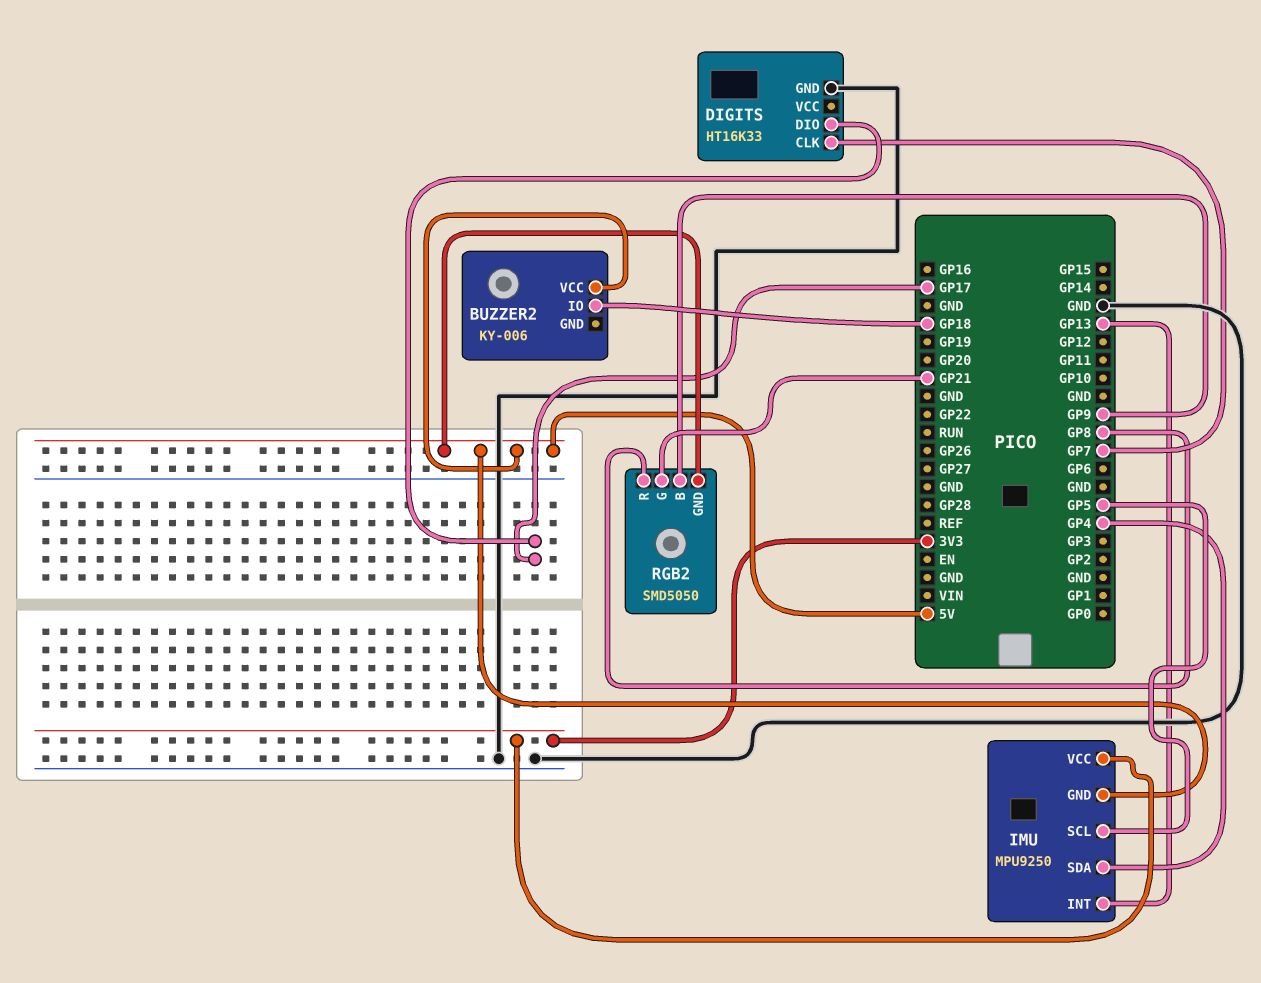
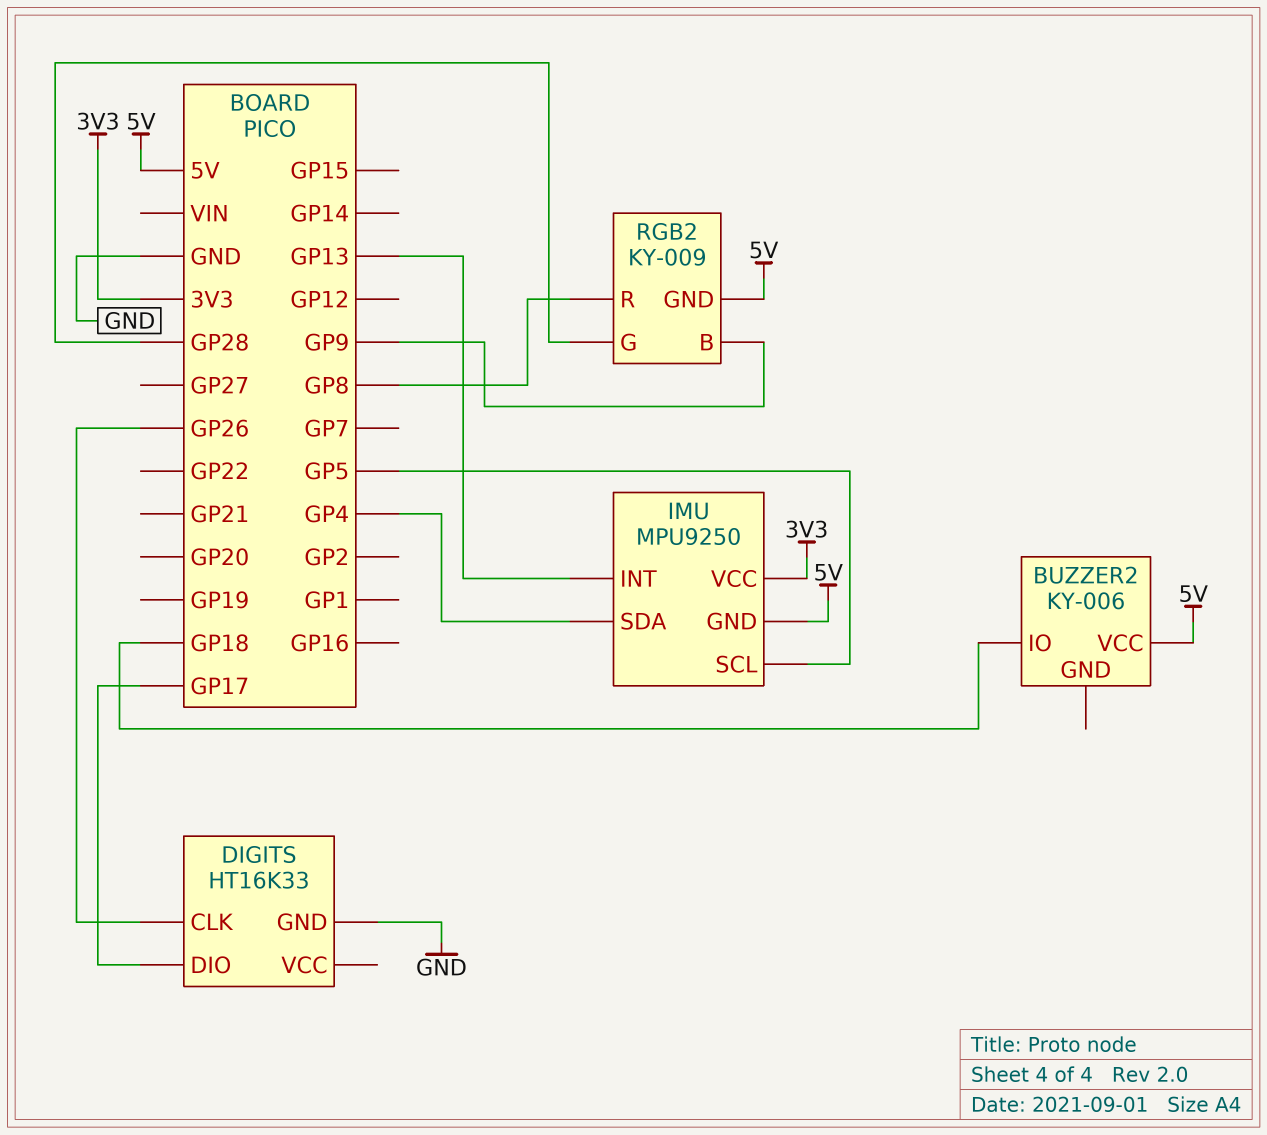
DIGITS pin CLK: GP7 -> GP26
RGB2: SMD5050 -> KY-009
RGB2 pin G: GP21 -> GP28

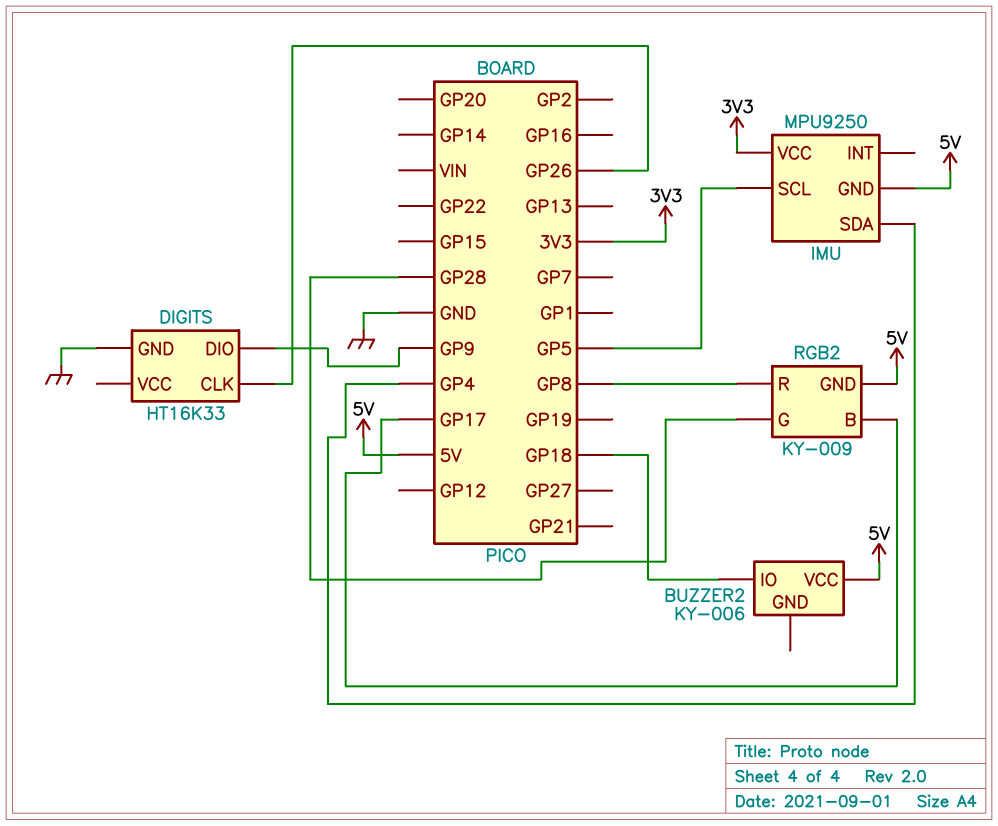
DIGITS pin DIO: GP17 -> GP9
IMU pin INT: GP13 -> none
RGB2 pin B: GP9 -> GP17

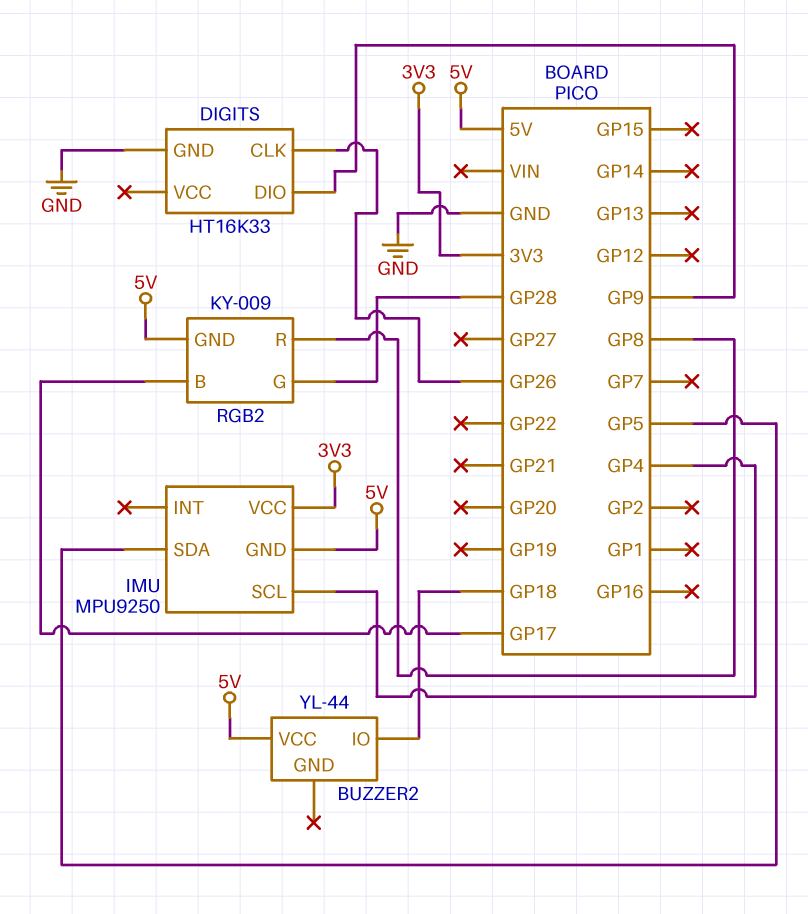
BUZZER2: KY-006 -> YL-44
IMU pin SCL: GP5 -> GP4
IMU pin SDA: GP4 -> GP5

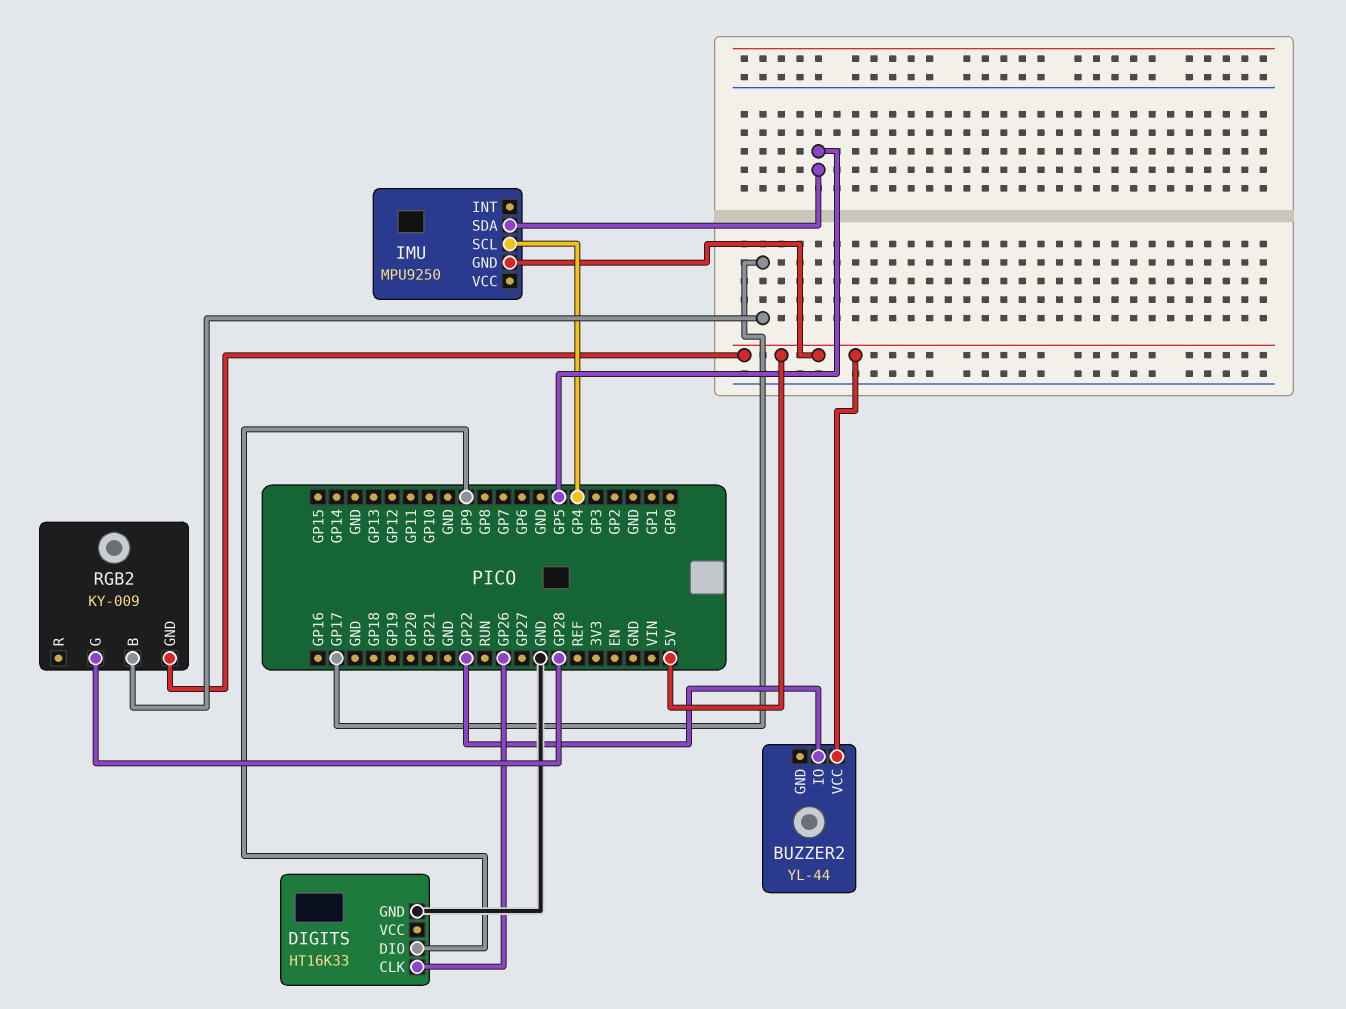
BUZZER2 pin IO: GP18 -> GP22
IMU pin VCC: 3V3 -> none
RGB2 pin R: GP8 -> none

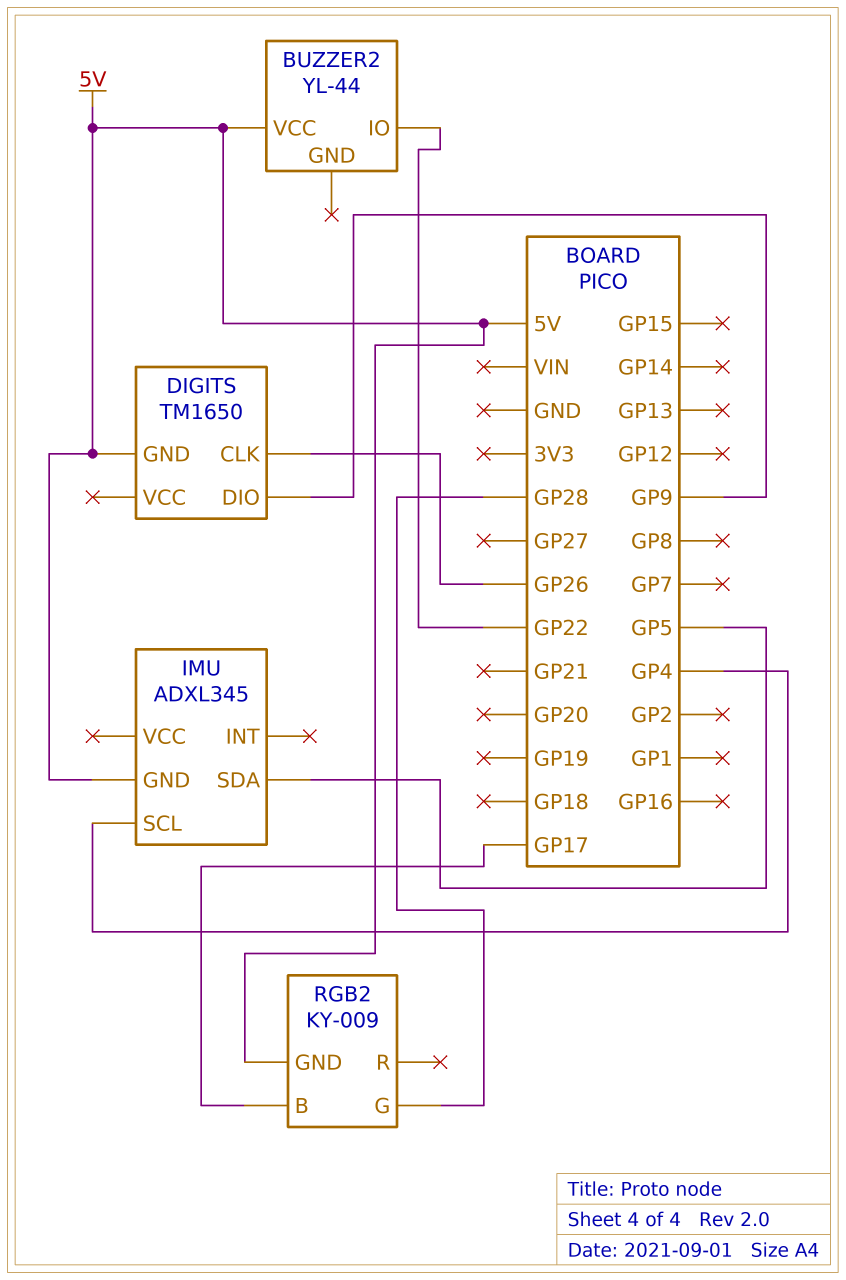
DIGITS: HT16K33 -> TM1650
DIGITS pin GND: GND -> 5V
IMU: MPU9250 -> ADXL345

